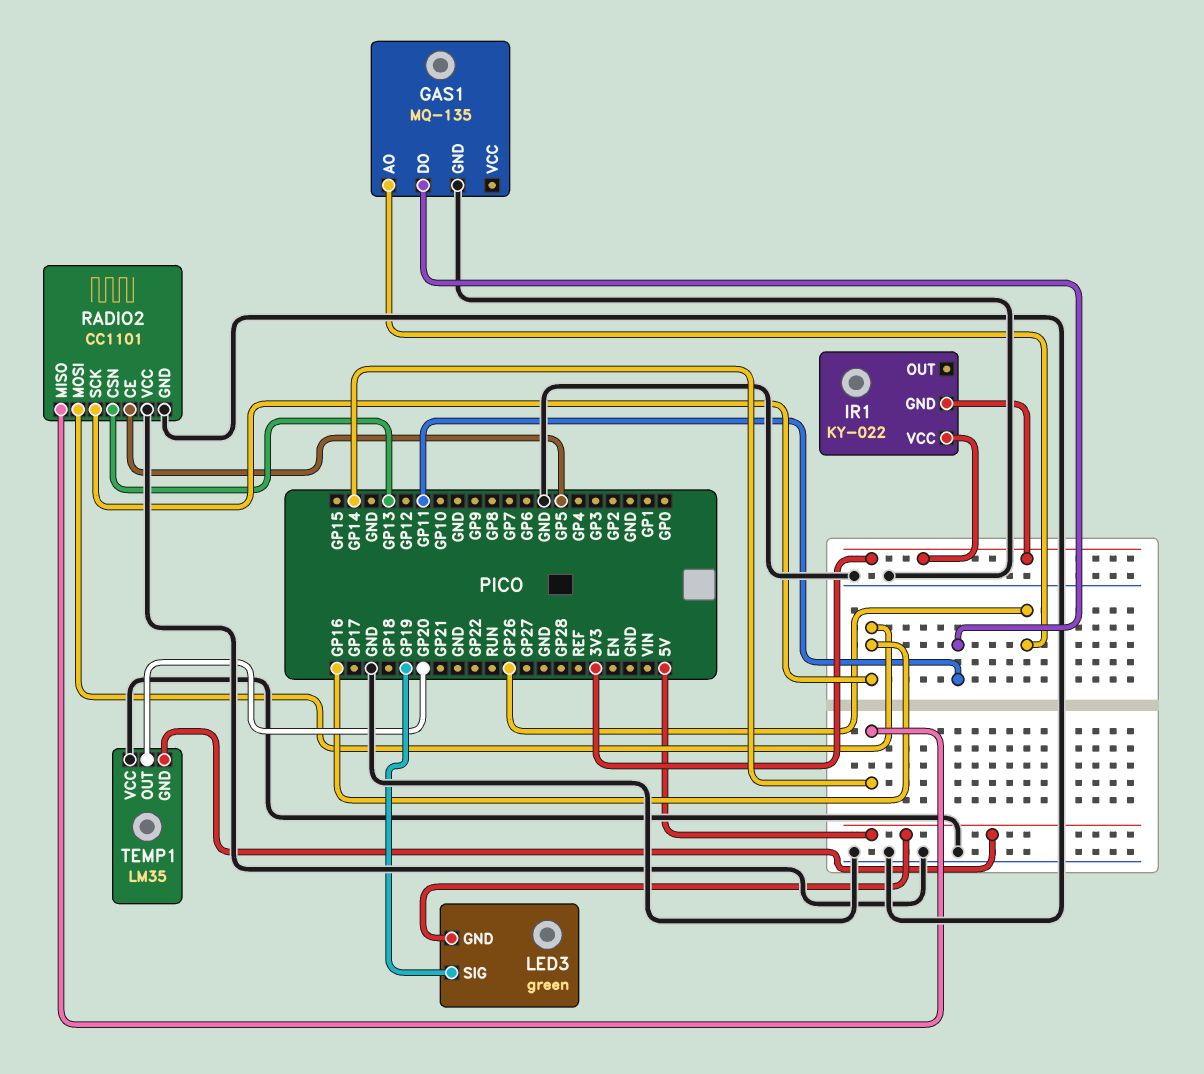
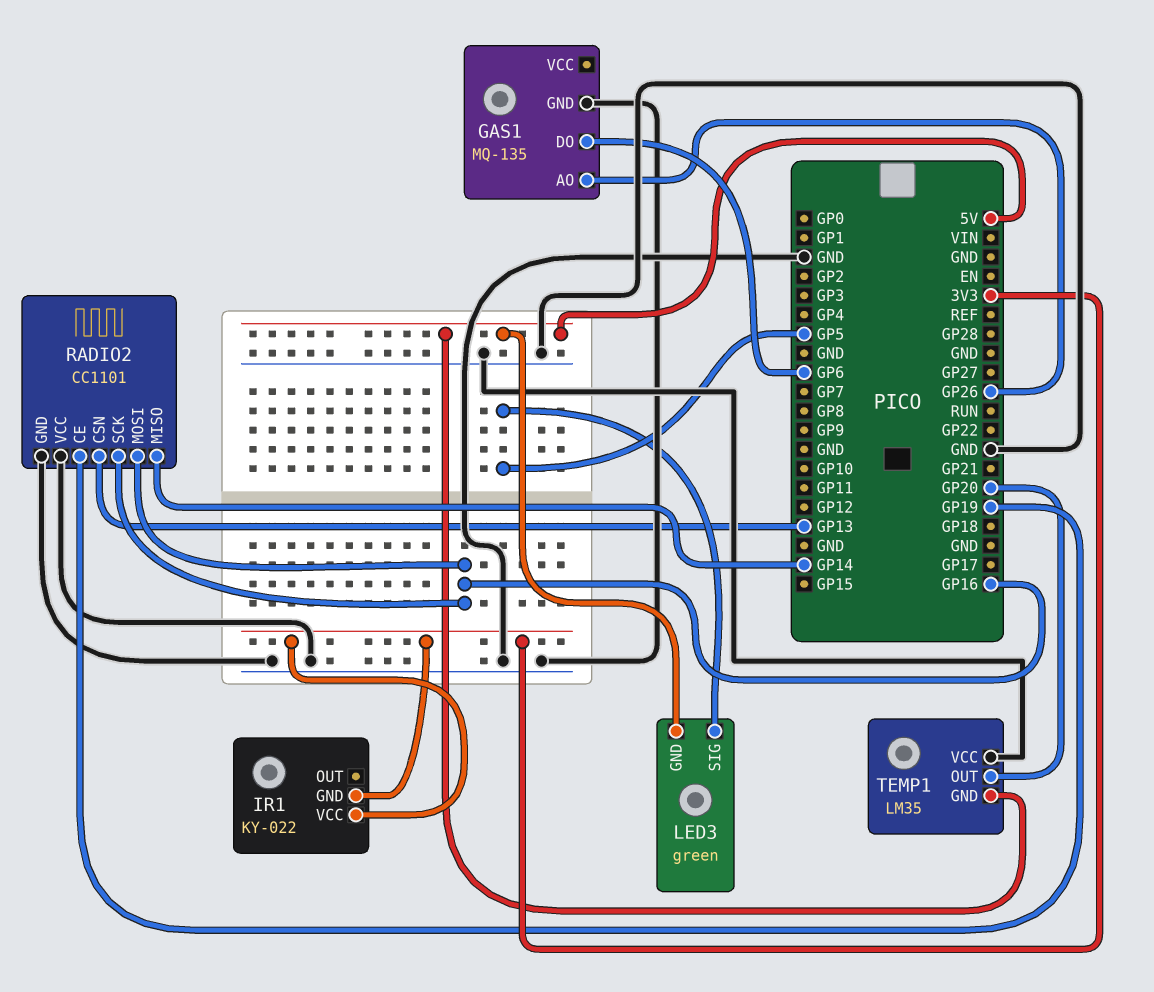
GAS1 pin DO: GP11 -> GP6
LED3 pin SIG: GP19 -> GP5
RADIO2 pin CE: GP5 -> GP19

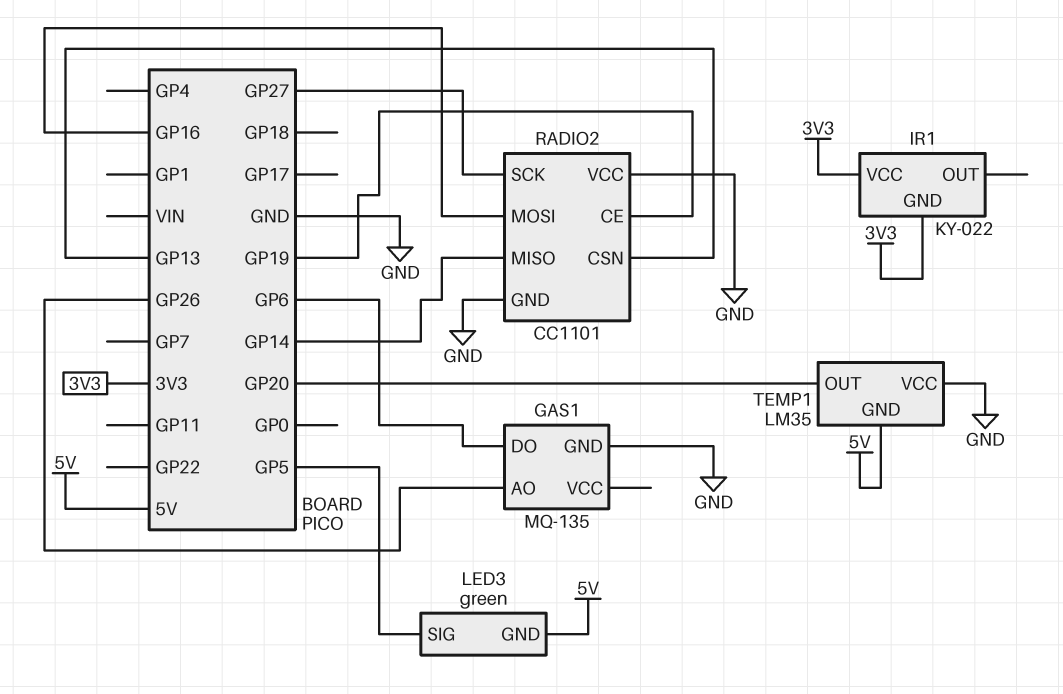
RADIO2 pin SCK: GP16 -> GP27

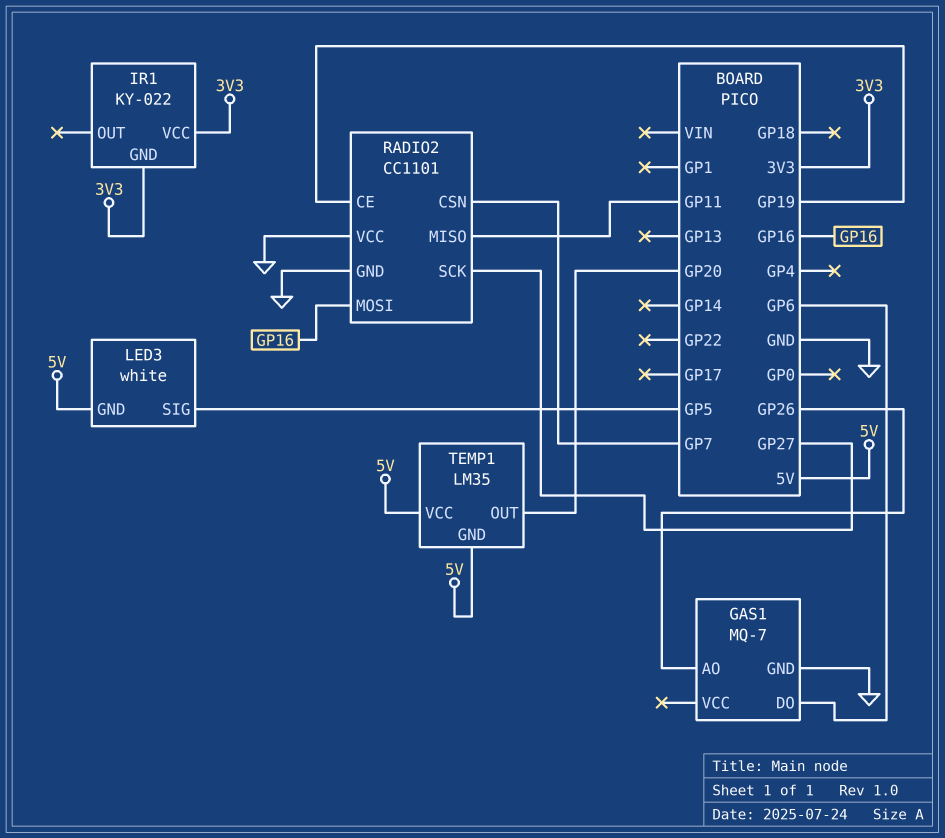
GAS1: MQ-135 -> MQ-7
LED3: green -> white
RADIO2 pin CSN: GP13 -> GP7
RADIO2 pin MISO: GP14 -> GP11
TEMP1 pin VCC: GND -> 5V

